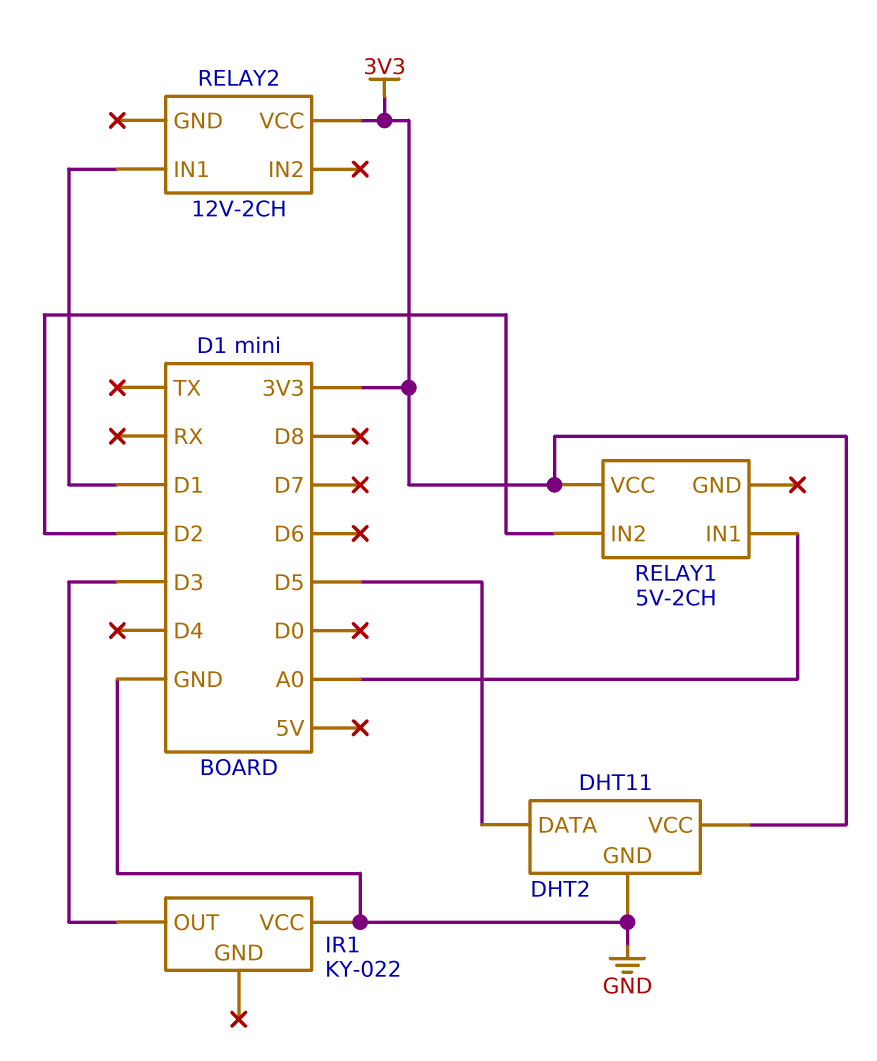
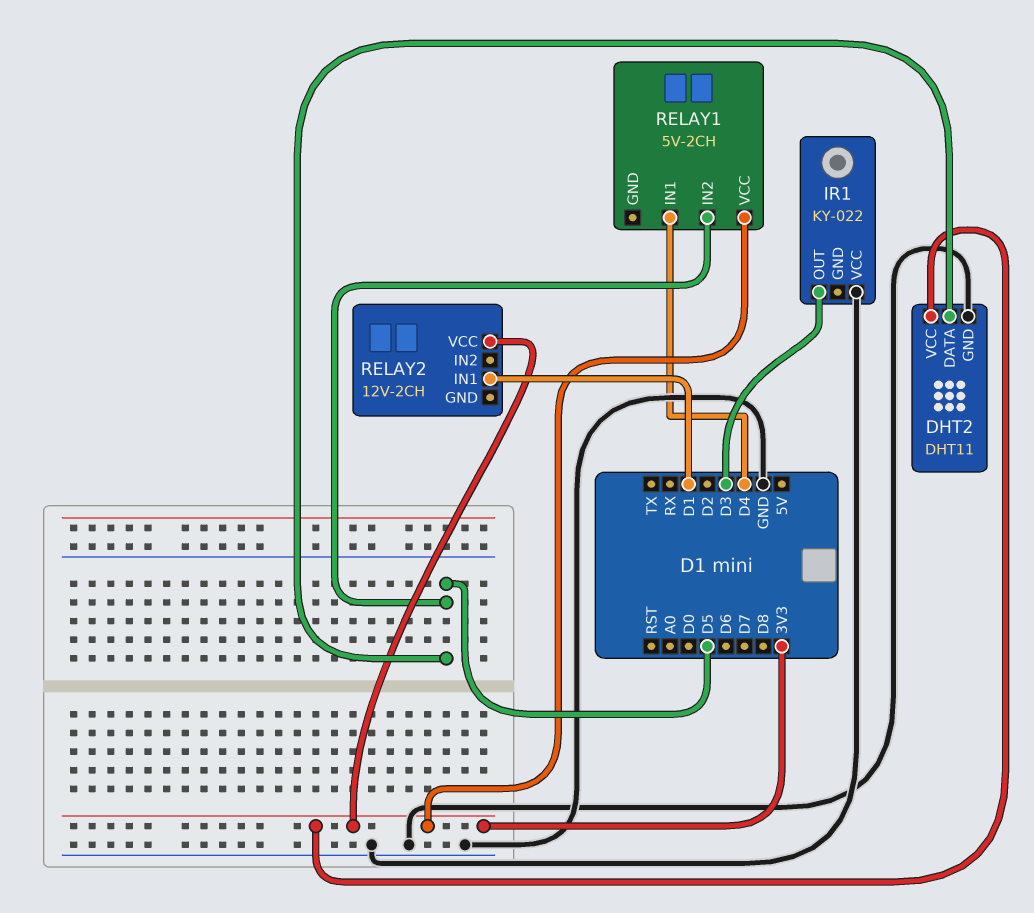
RELAY1 pin IN1: A0 -> D4
RELAY1 pin IN2: D2 -> D5

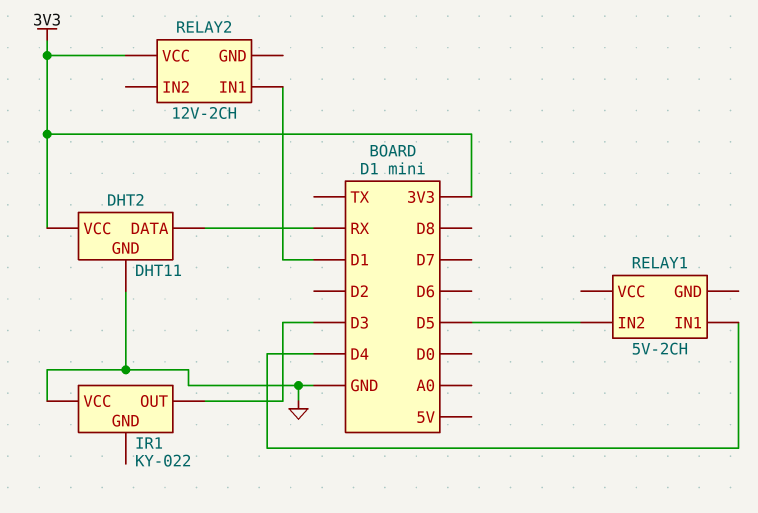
DHT2 pin DATA: D5 -> RX
RELAY1 pin VCC: 3V3 -> none

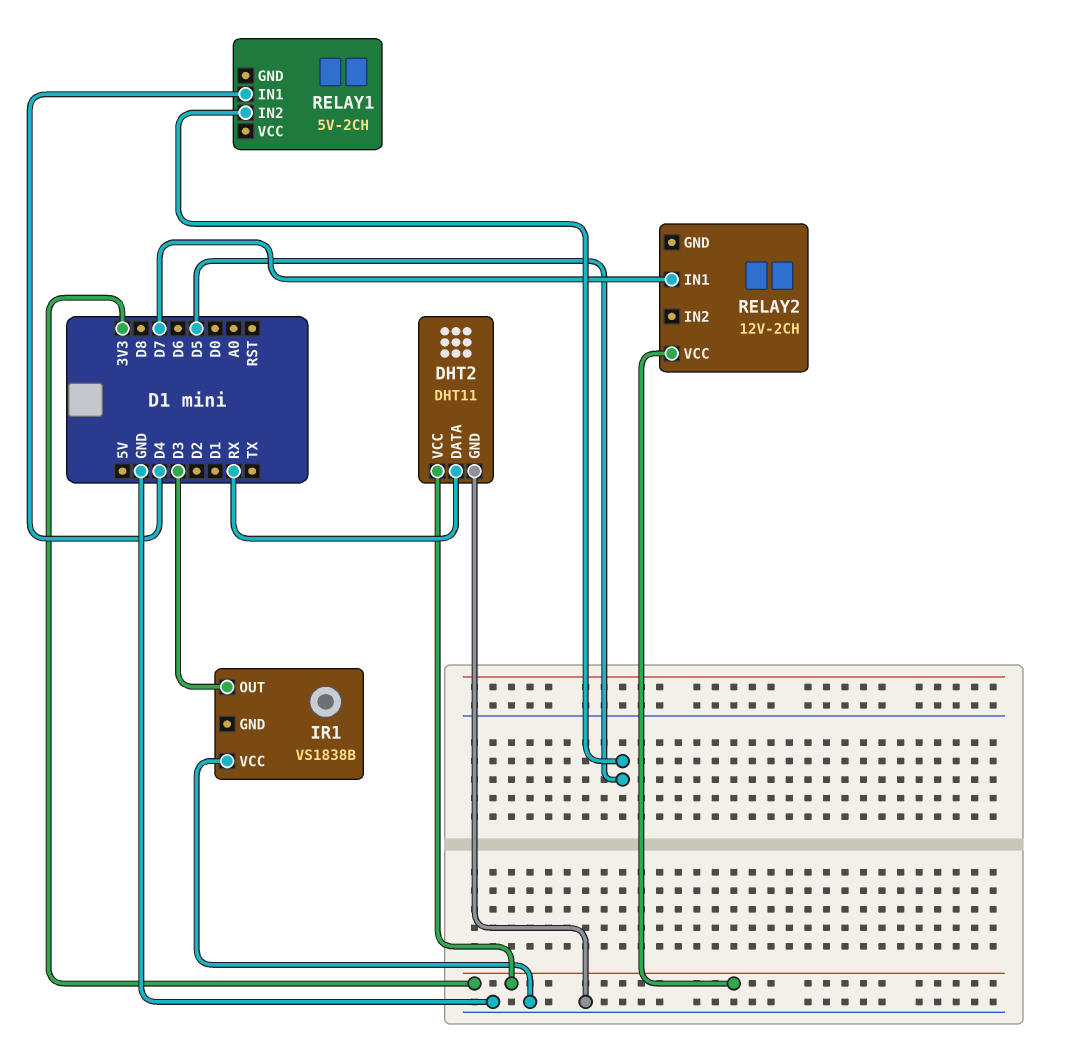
IR1: KY-022 -> VS1838B
RELAY2 pin IN1: D1 -> D7

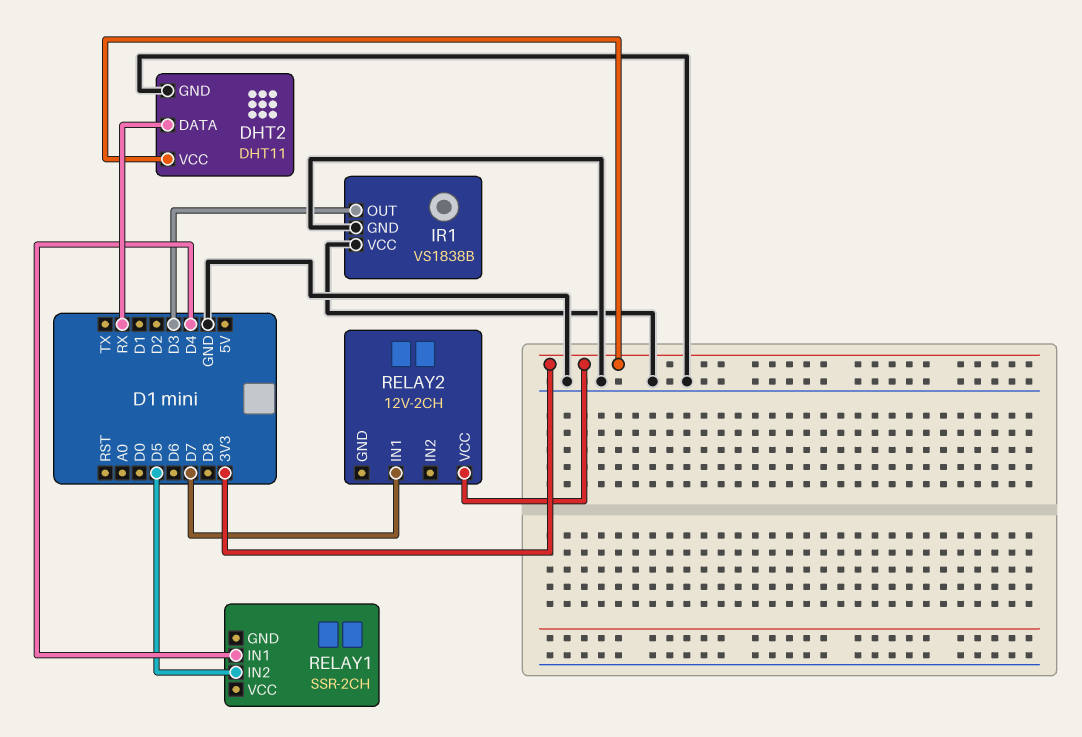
IR1 pin GND: none -> GND
RELAY1: 5V-2CH -> SSR-2CH

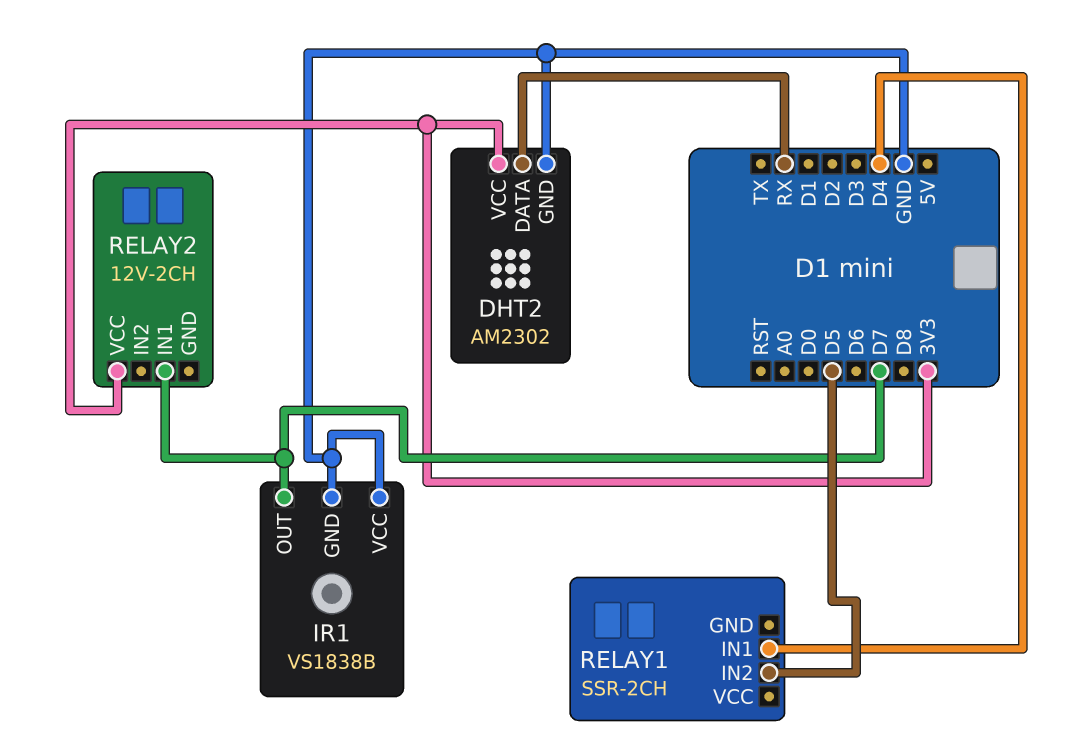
DHT2: DHT11 -> AM2302
IR1 pin OUT: D3 -> D7

